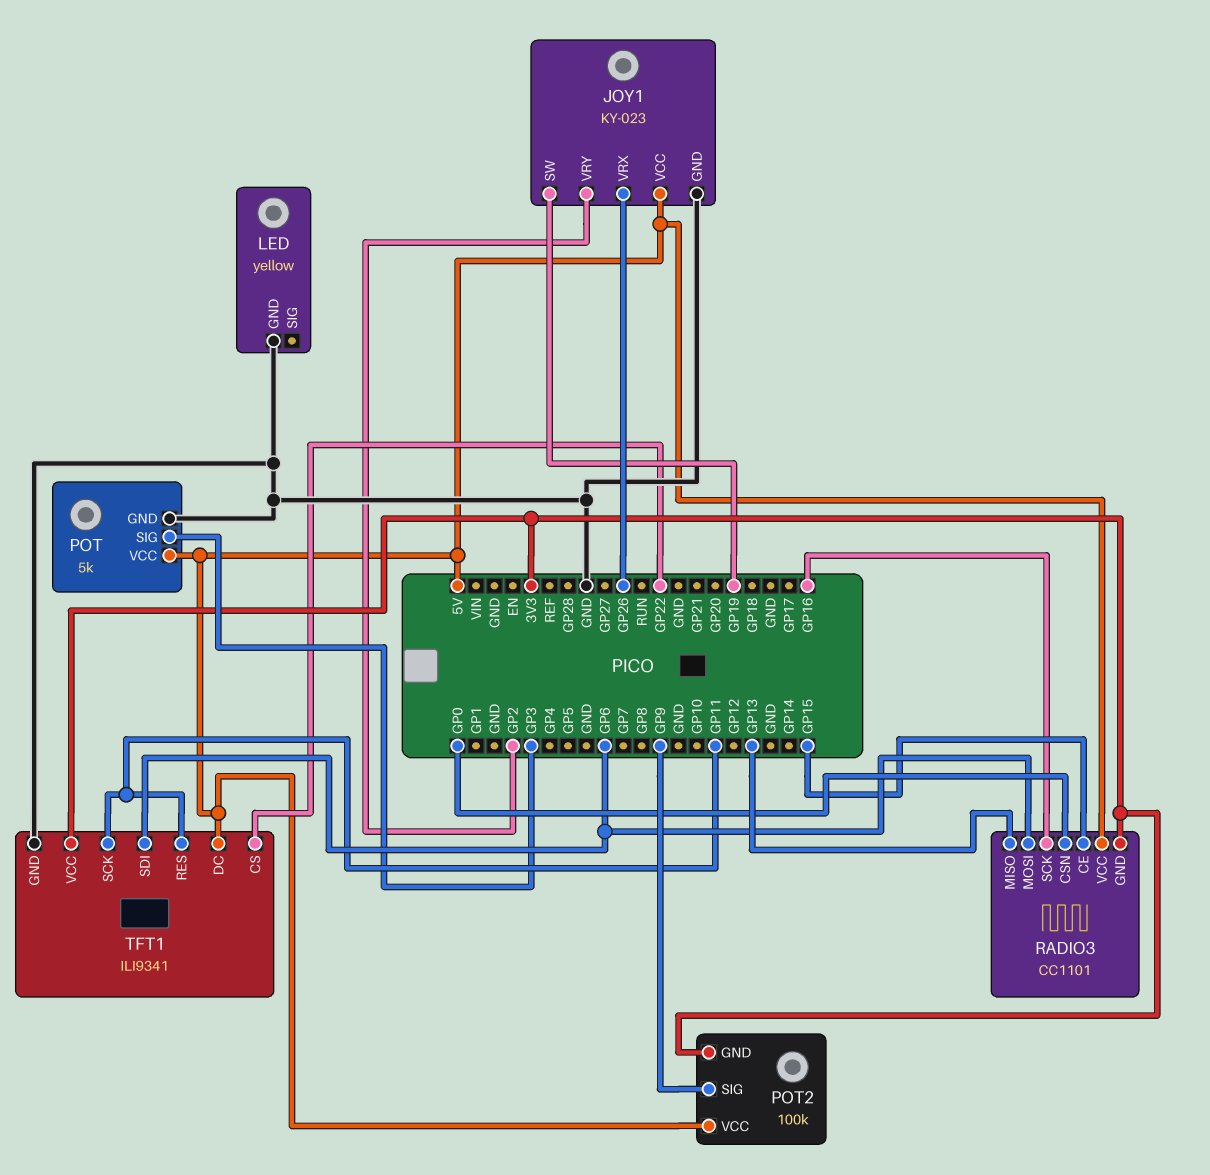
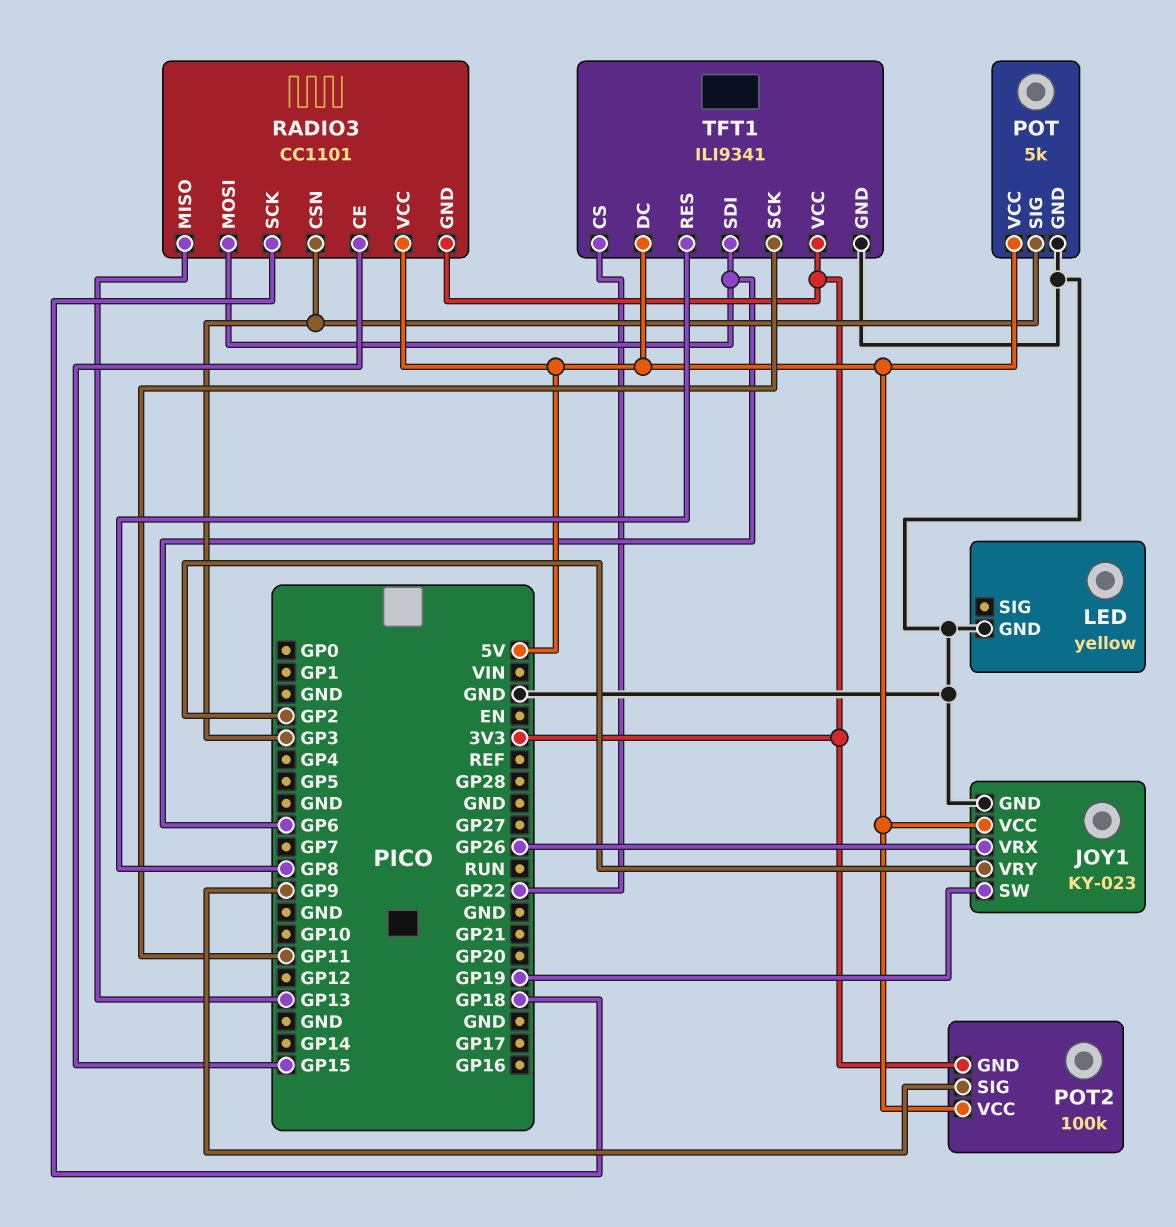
RADIO3 pin CSN: GP0 -> GP3
RADIO3 pin SCK: GP16 -> GP18
TFT1 pin RES: GP11 -> GP8

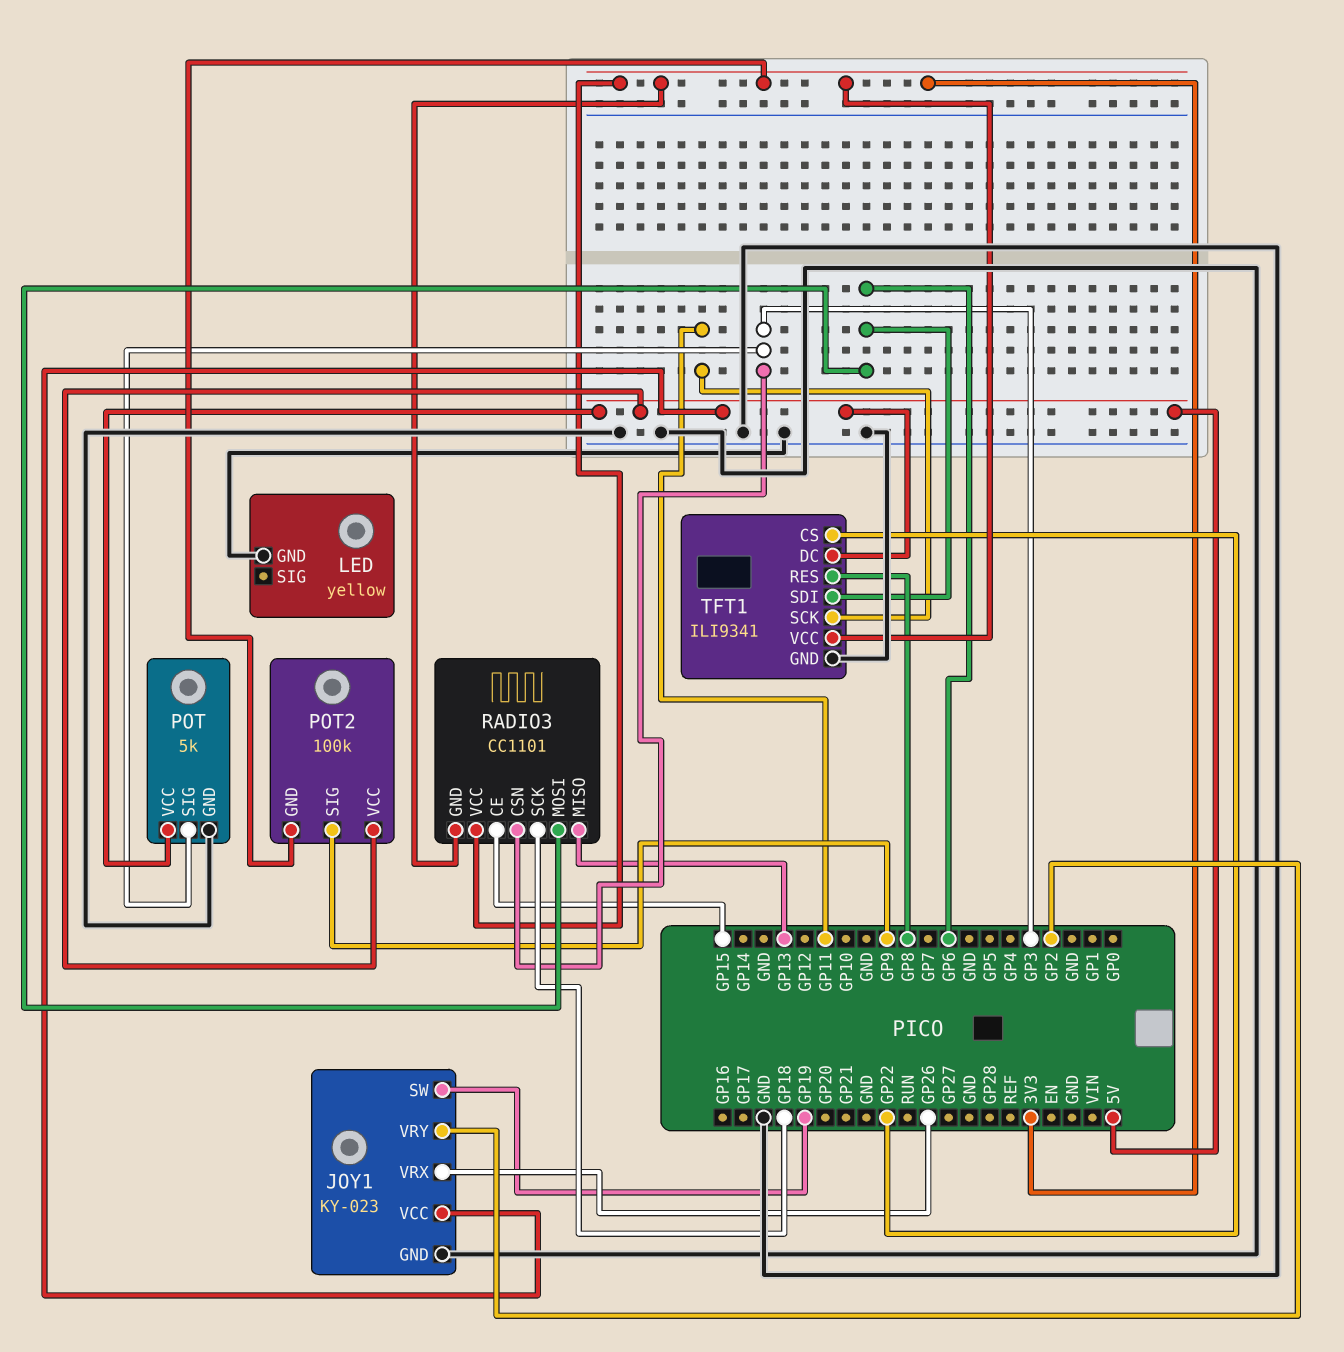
RADIO3 pin VCC: 5V -> 3V3

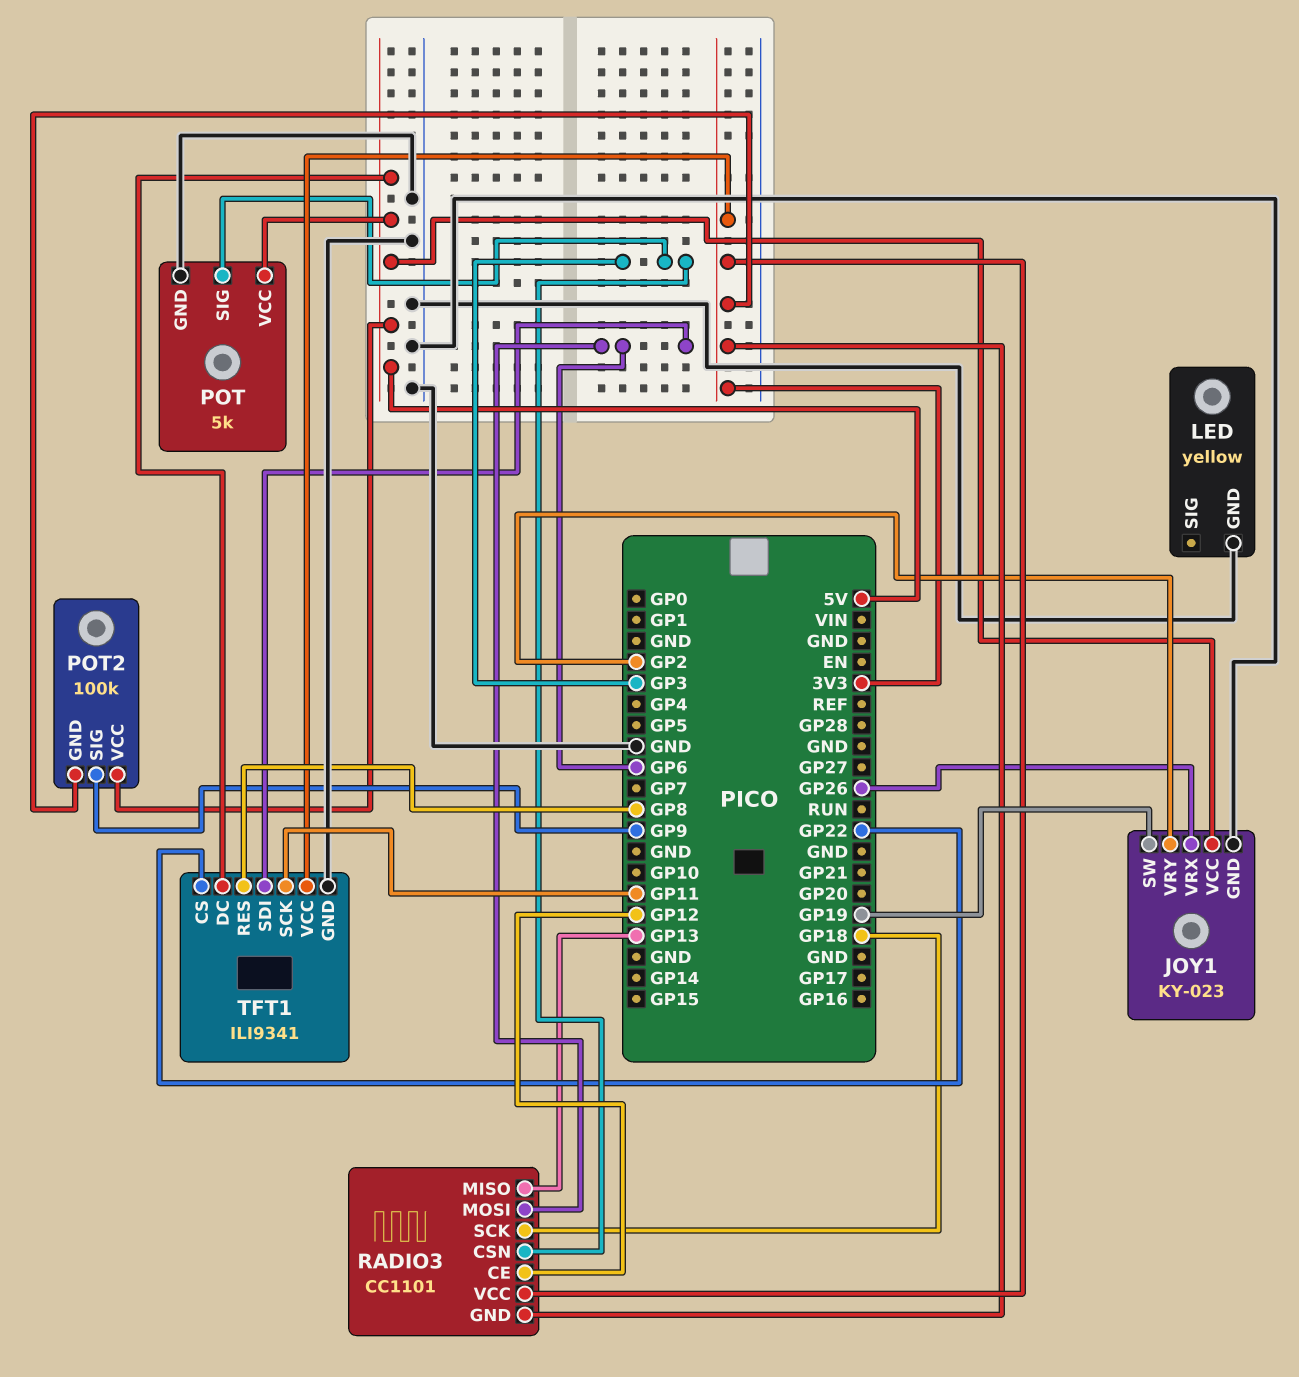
RADIO3 pin CE: GP15 -> GP12

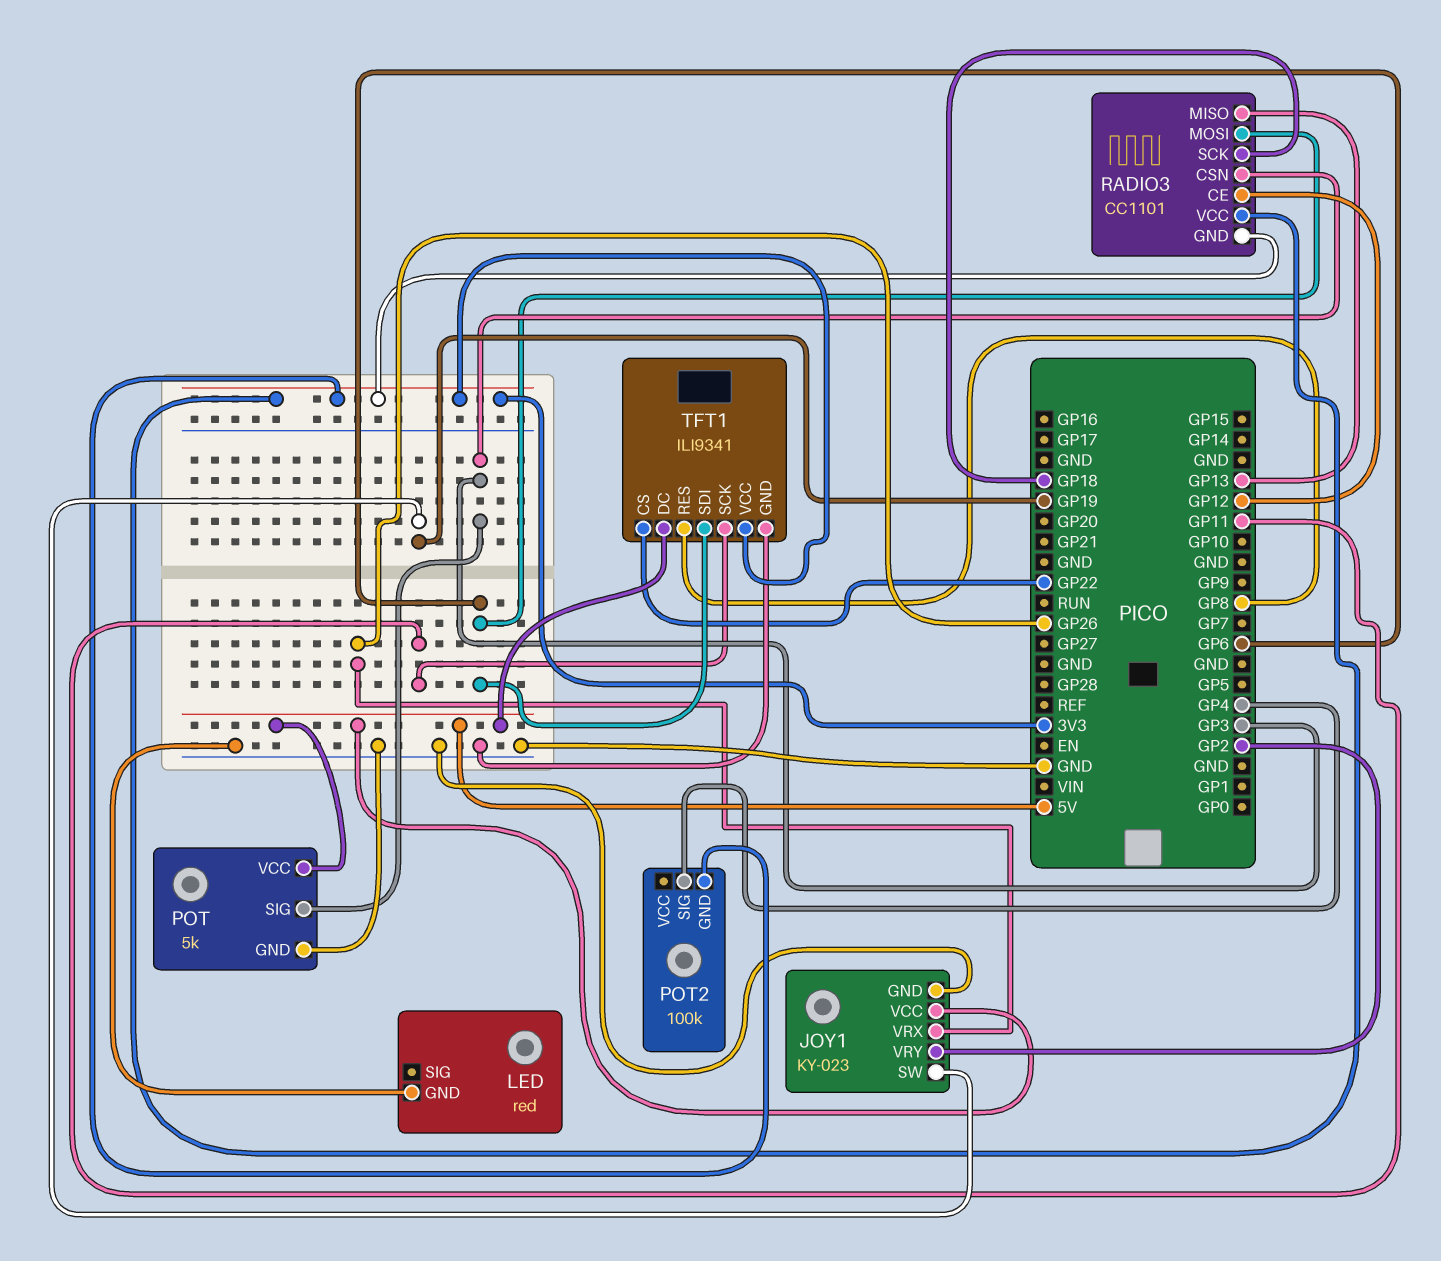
LED: yellow -> red
POT2 pin SIG: GP9 -> GP4
POT2 pin VCC: 5V -> none

